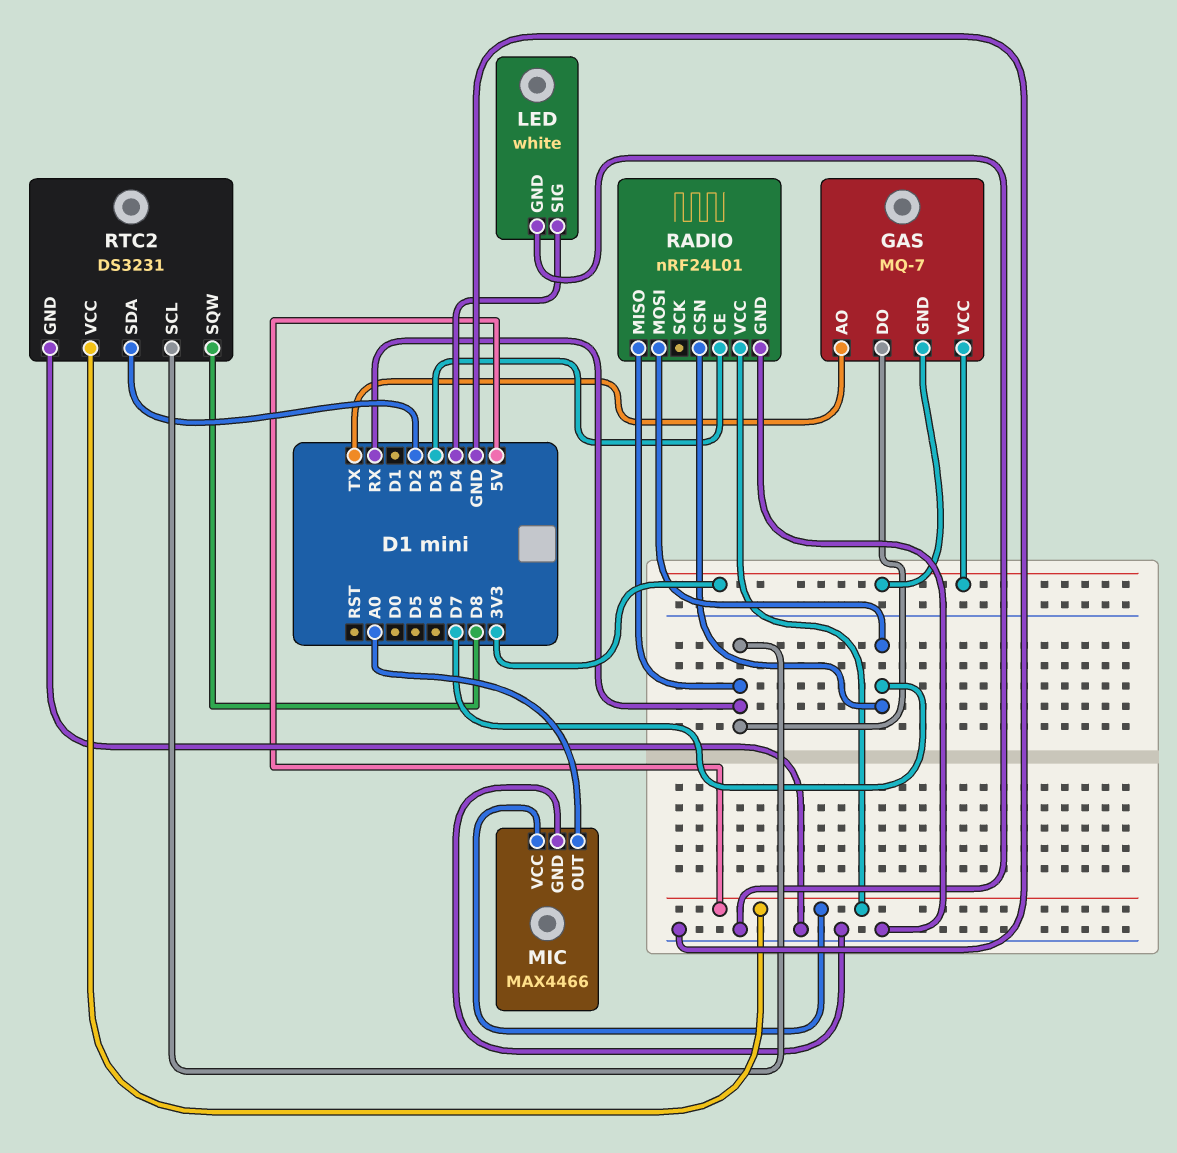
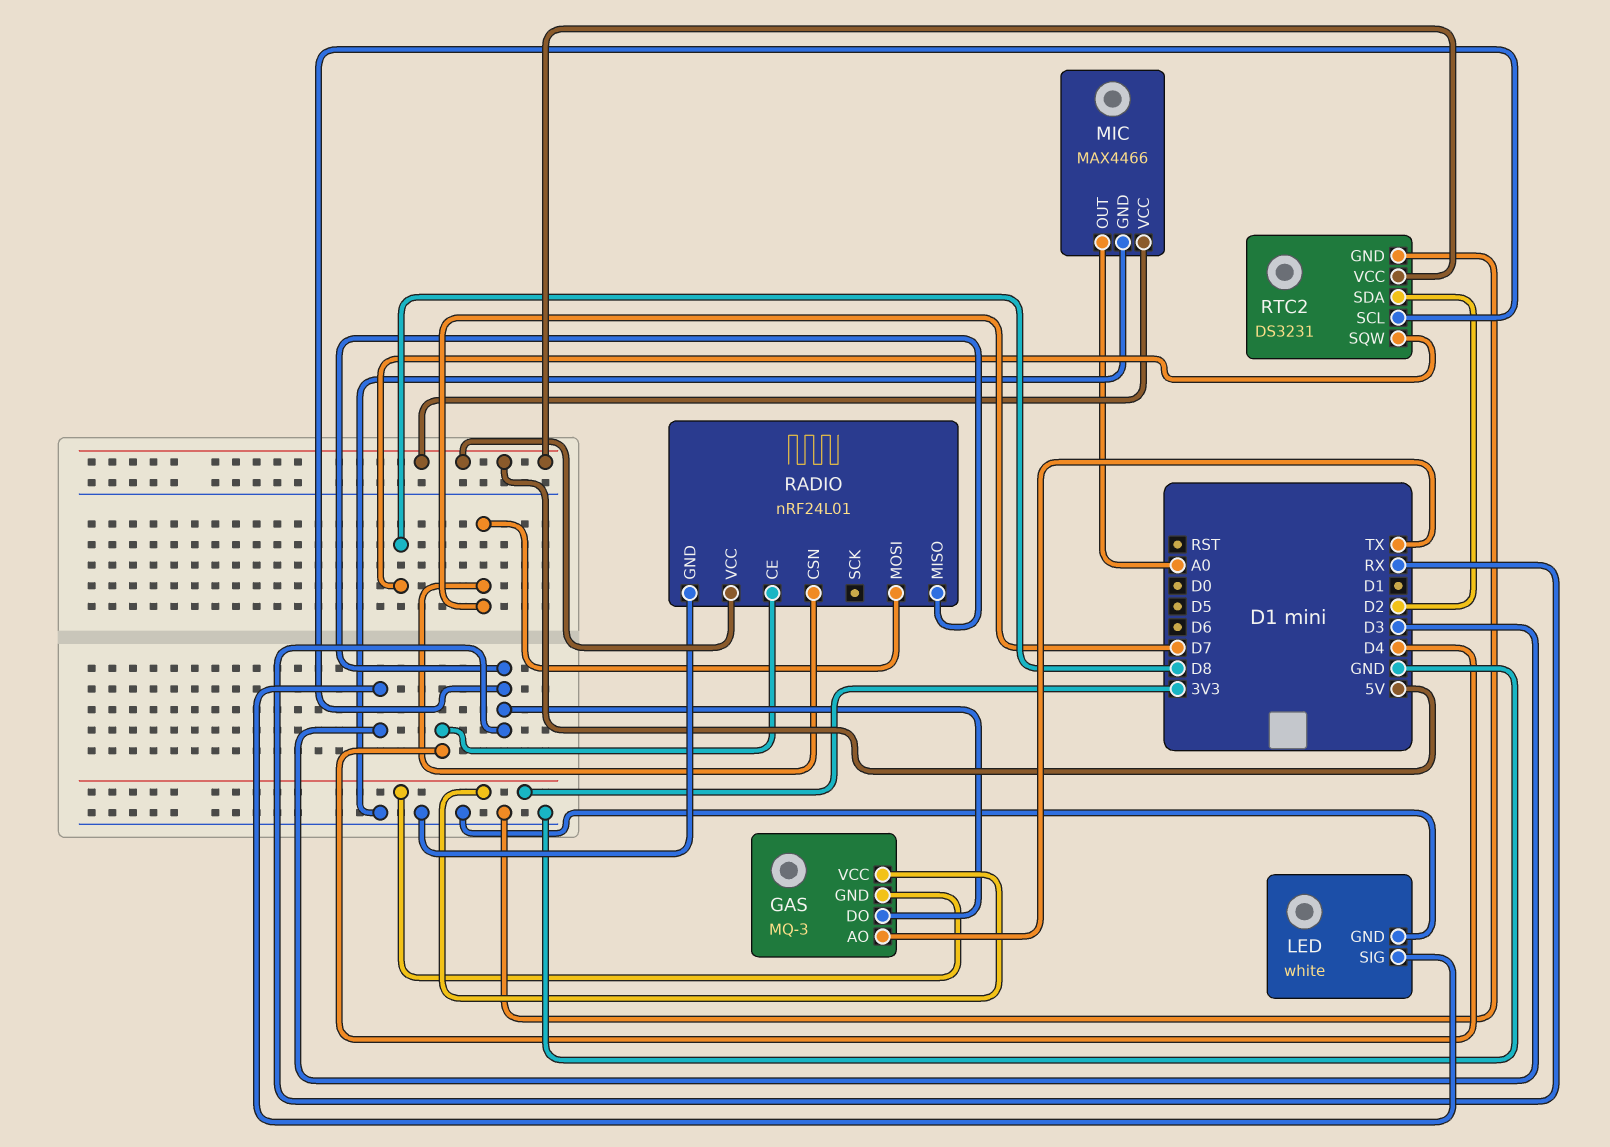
GAS: MQ-7 -> MQ-3
LED pin SIG: D4 -> D3
RADIO pin CE: D3 -> D4

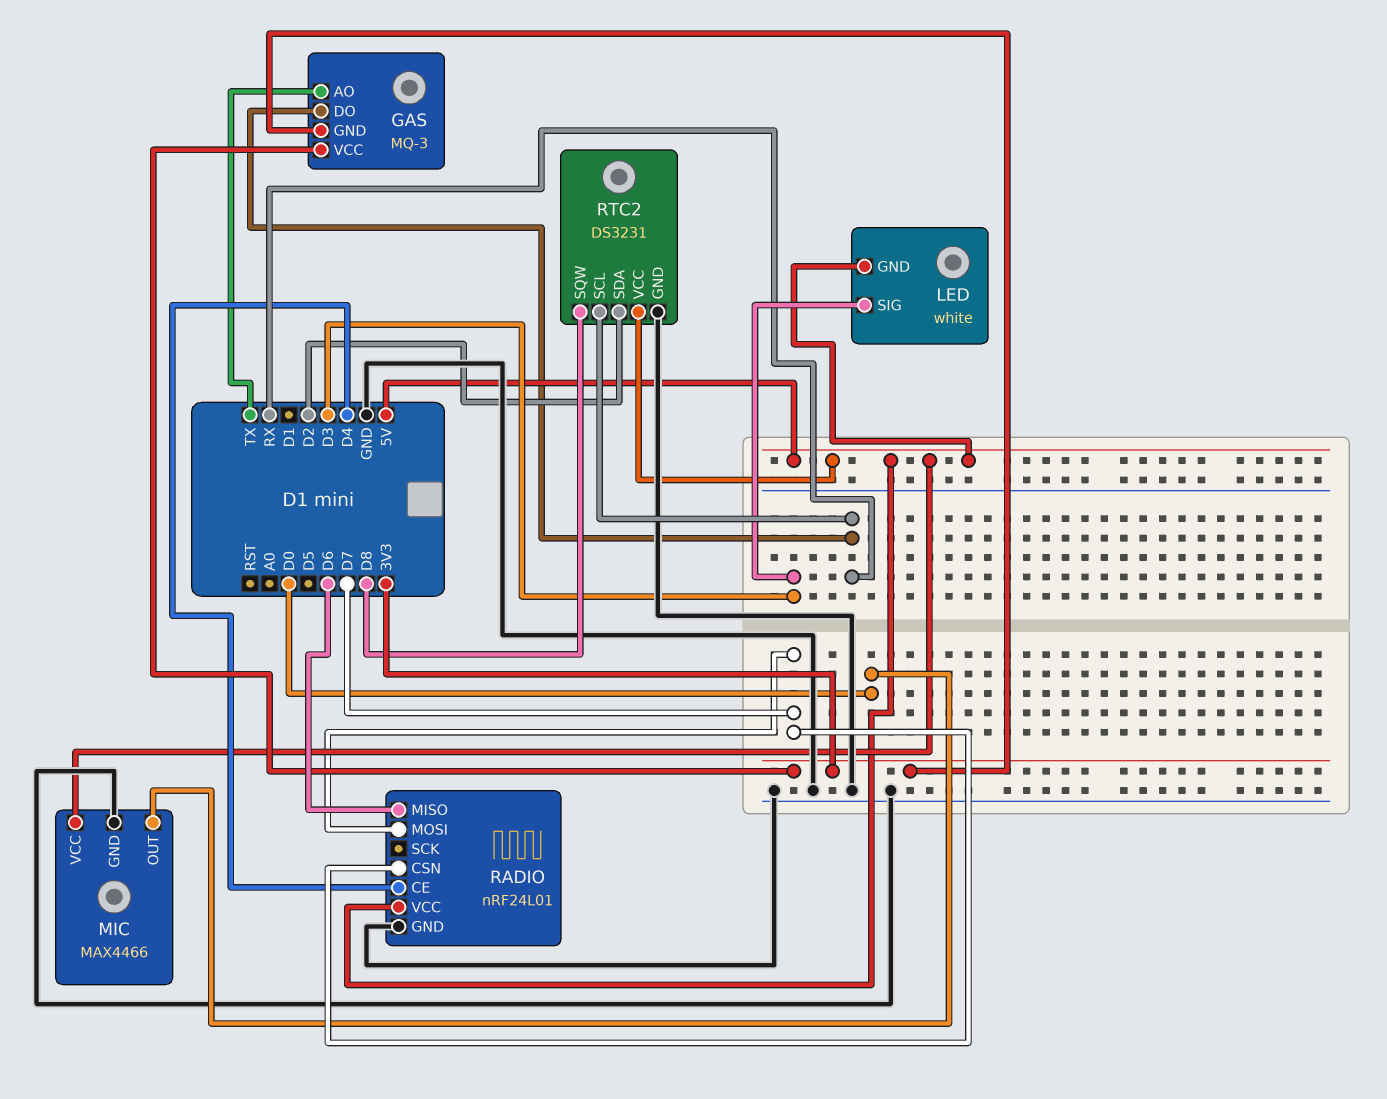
LED pin GND: GND -> 5V
MIC pin OUT: A0 -> D0
RADIO pin MISO: RX -> D6

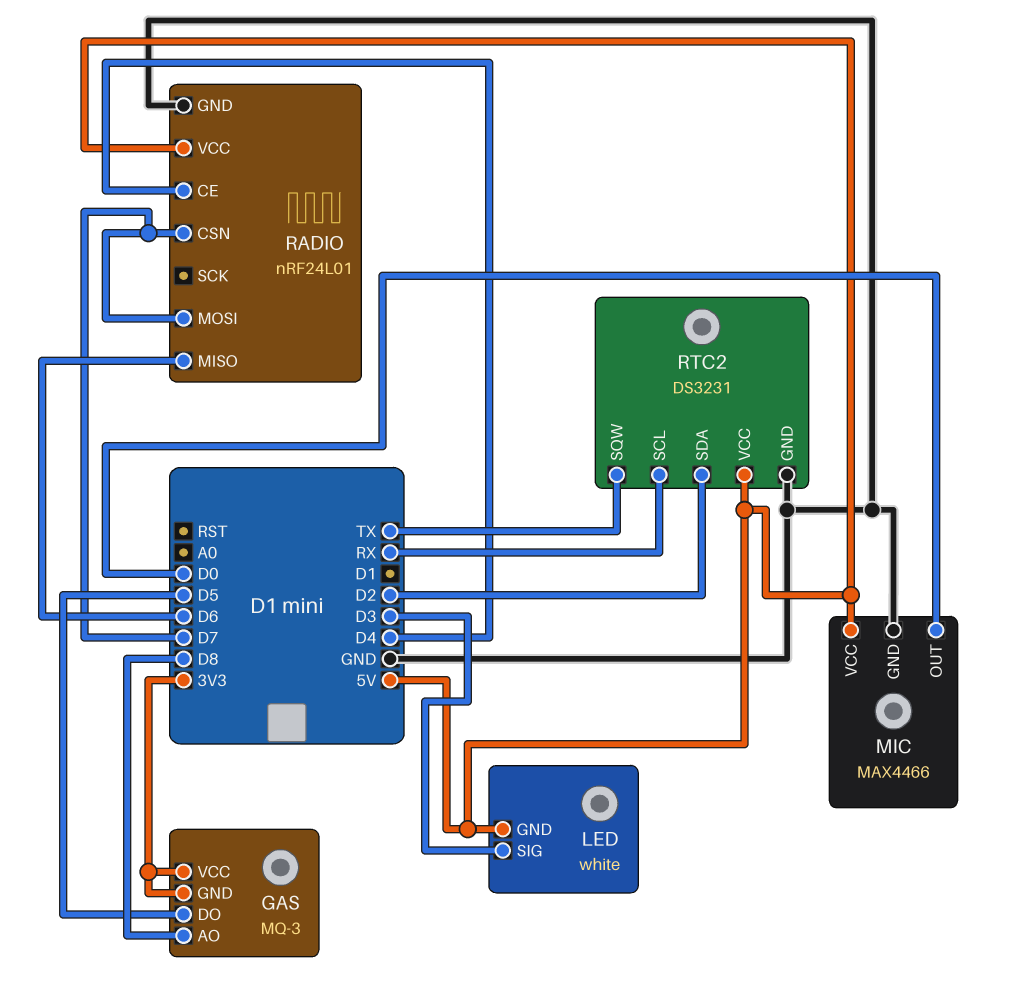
GAS pin AO: TX -> D8
GAS pin DO: RX -> D5
RTC2 pin SQW: D8 -> TX

